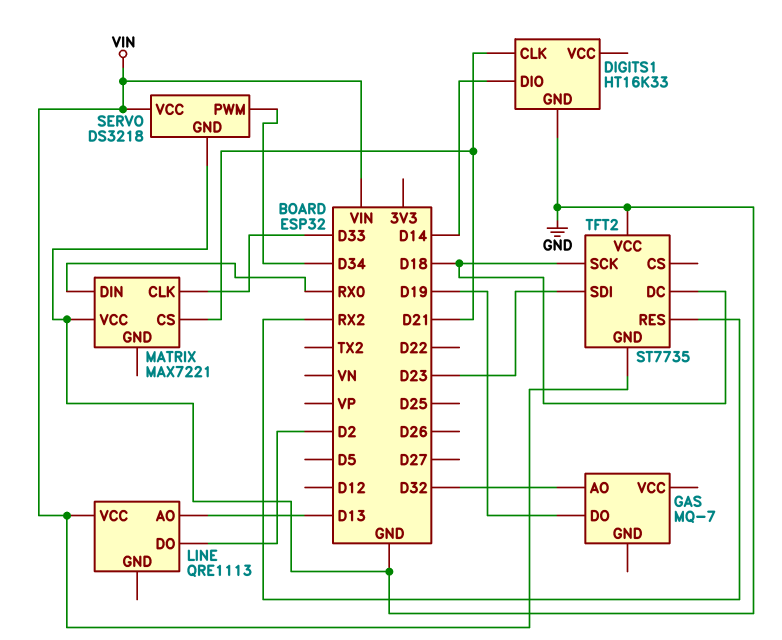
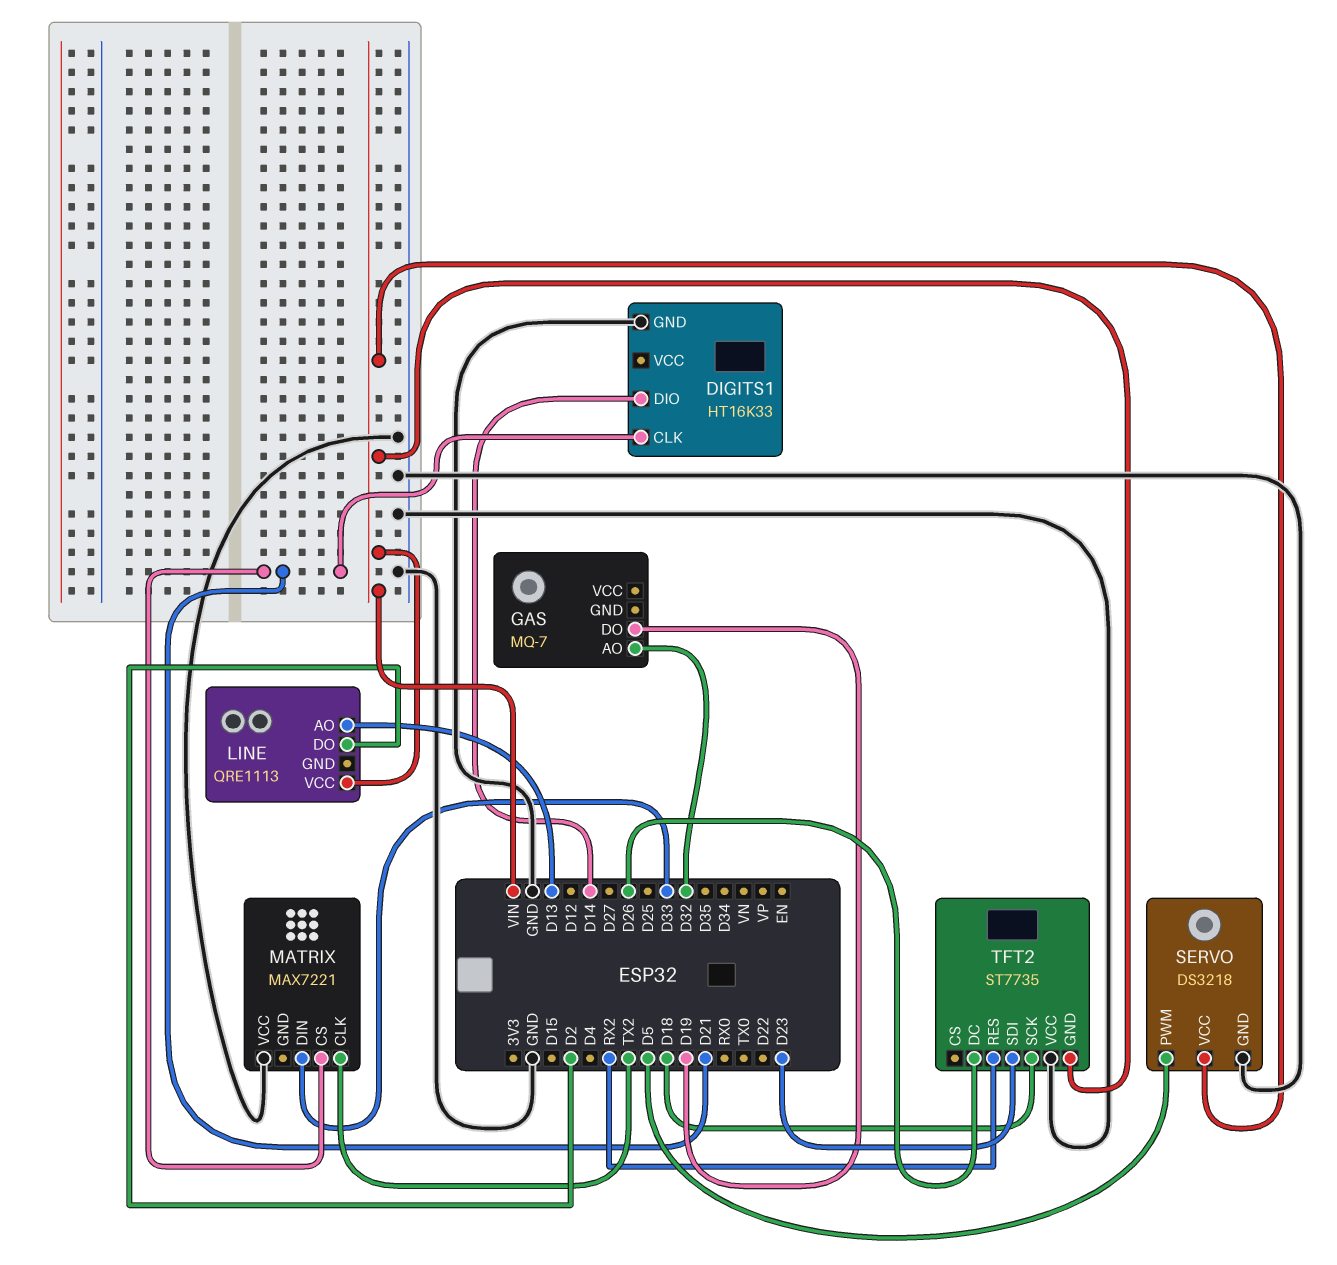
MATRIX pin CLK: D33 -> TX2
MATRIX pin DIN: RX0 -> D33
SERVO pin PWM: D34 -> D5
TFT2 pin DC: D18 -> D26

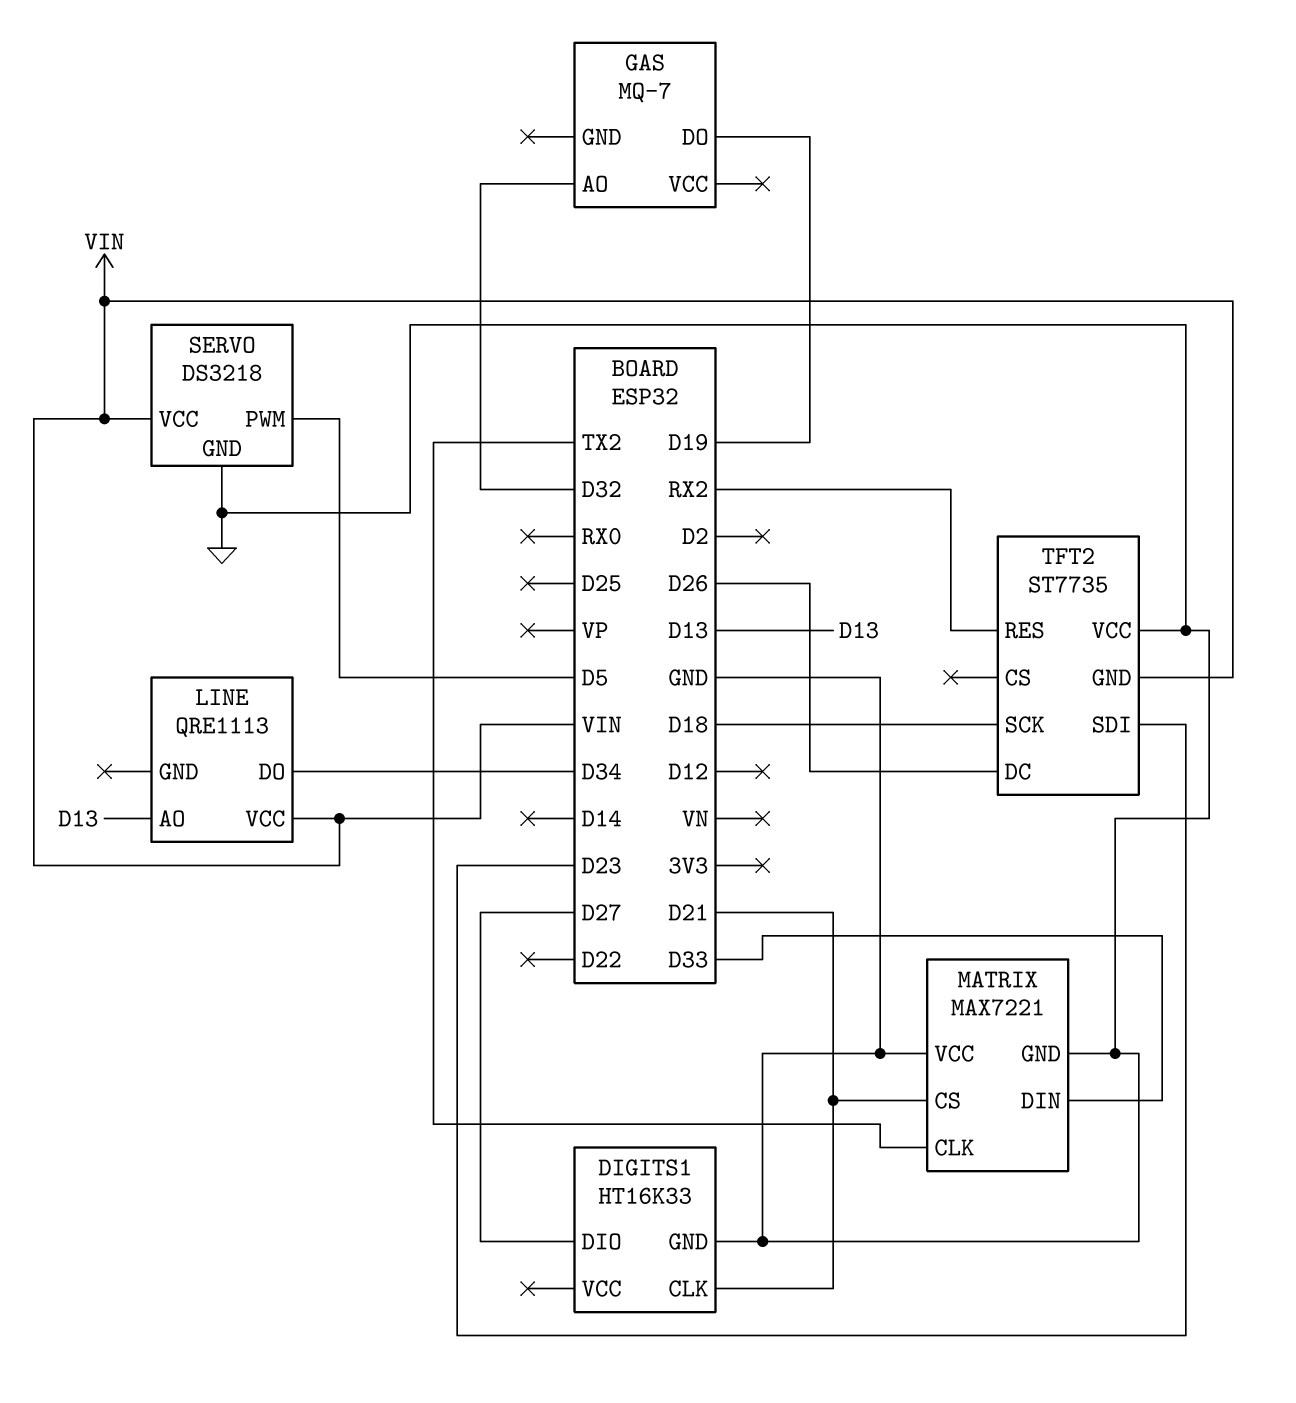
DIGITS1 pin DIO: D14 -> D27
LINE pin DO: D2 -> D34
MATRIX pin GND: none -> GND

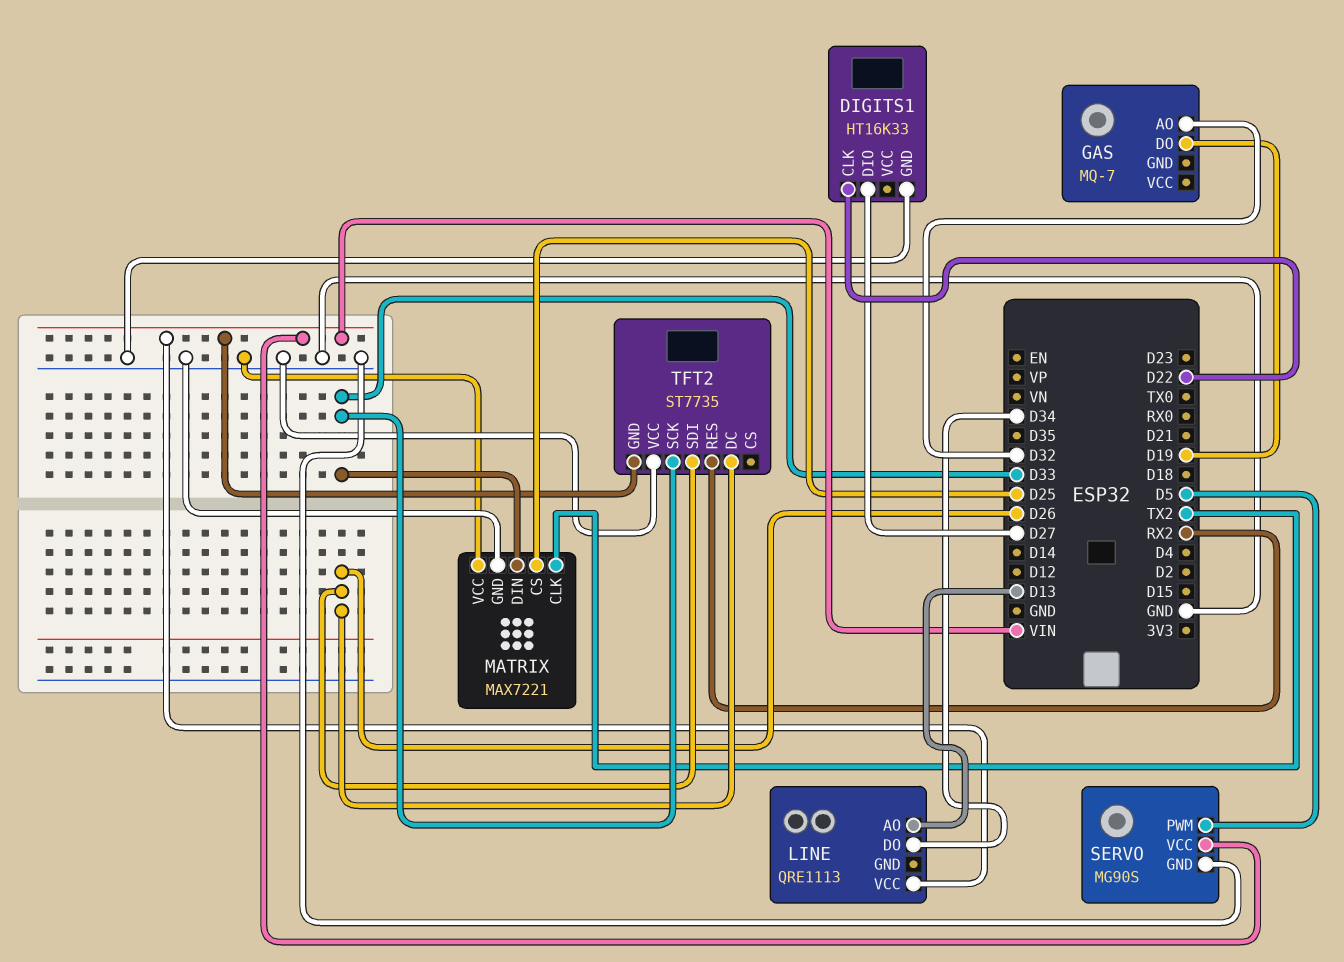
DIGITS1 pin CLK: D21 -> D22
MATRIX pin CS: D21 -> D25
SERVO: DS3218 -> MG90S
TFT2 pin SCK: D18 -> D33
TFT2 pin SDI: D23 -> D26

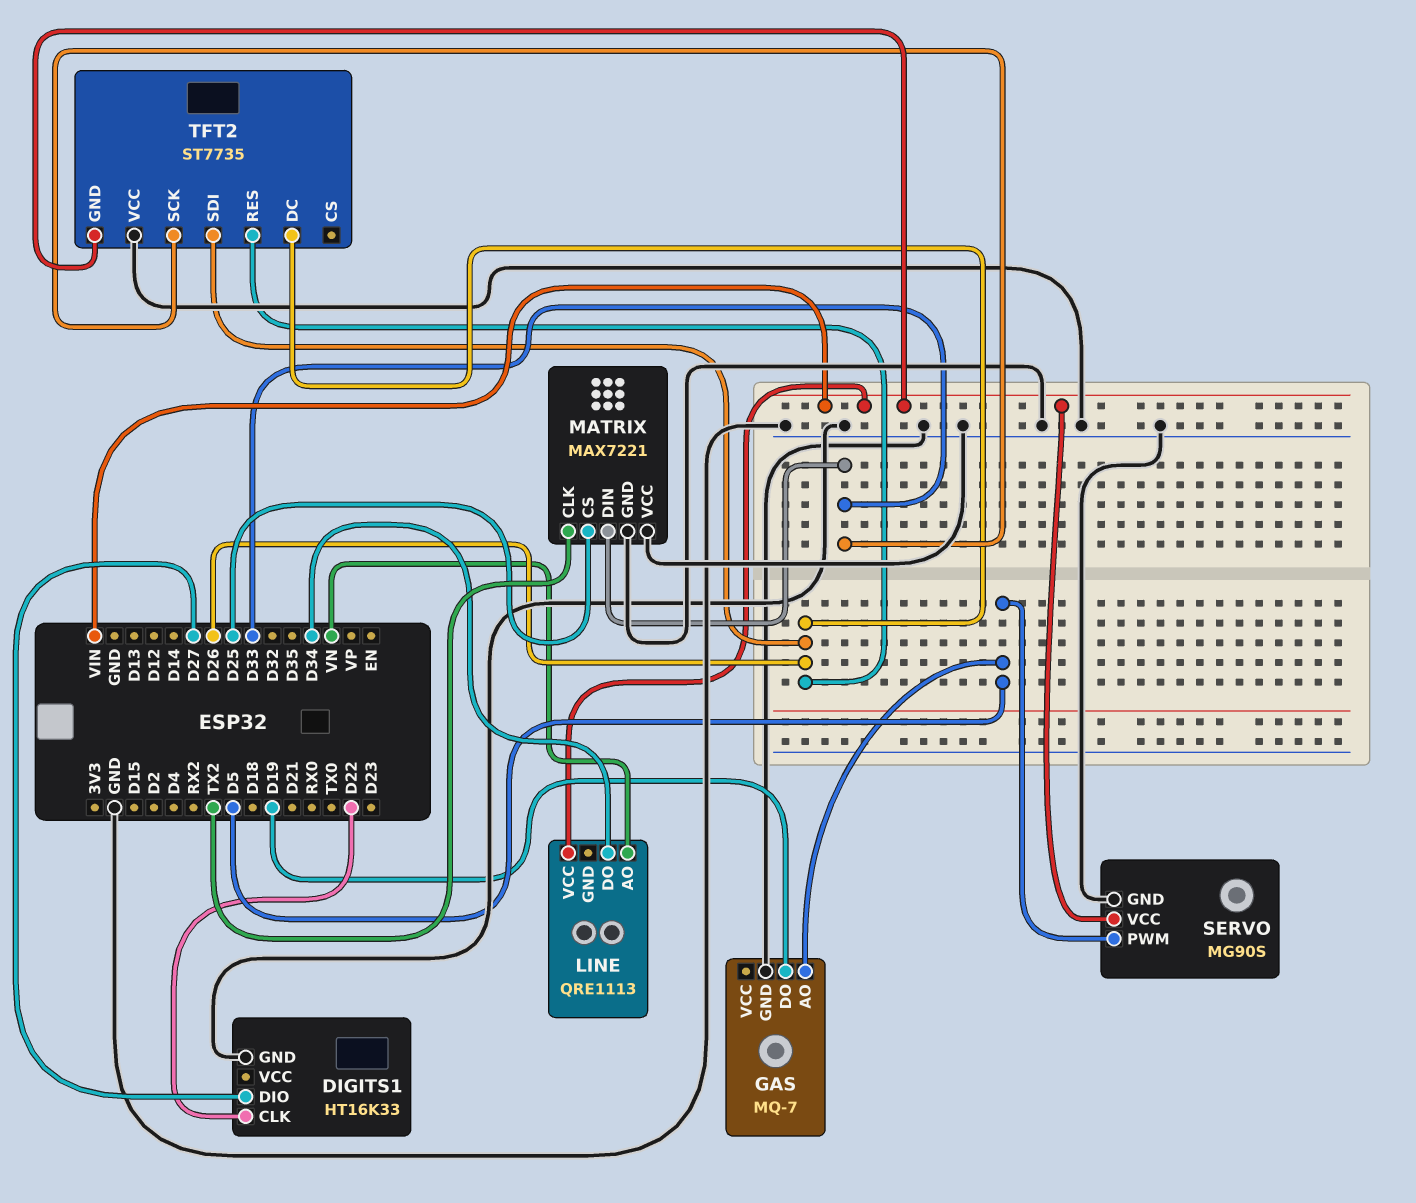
GAS pin AO: D32 -> D5
GAS pin GND: none -> GND
LINE pin AO: D13 -> VN
TFT2 pin RES: RX2 -> D26

